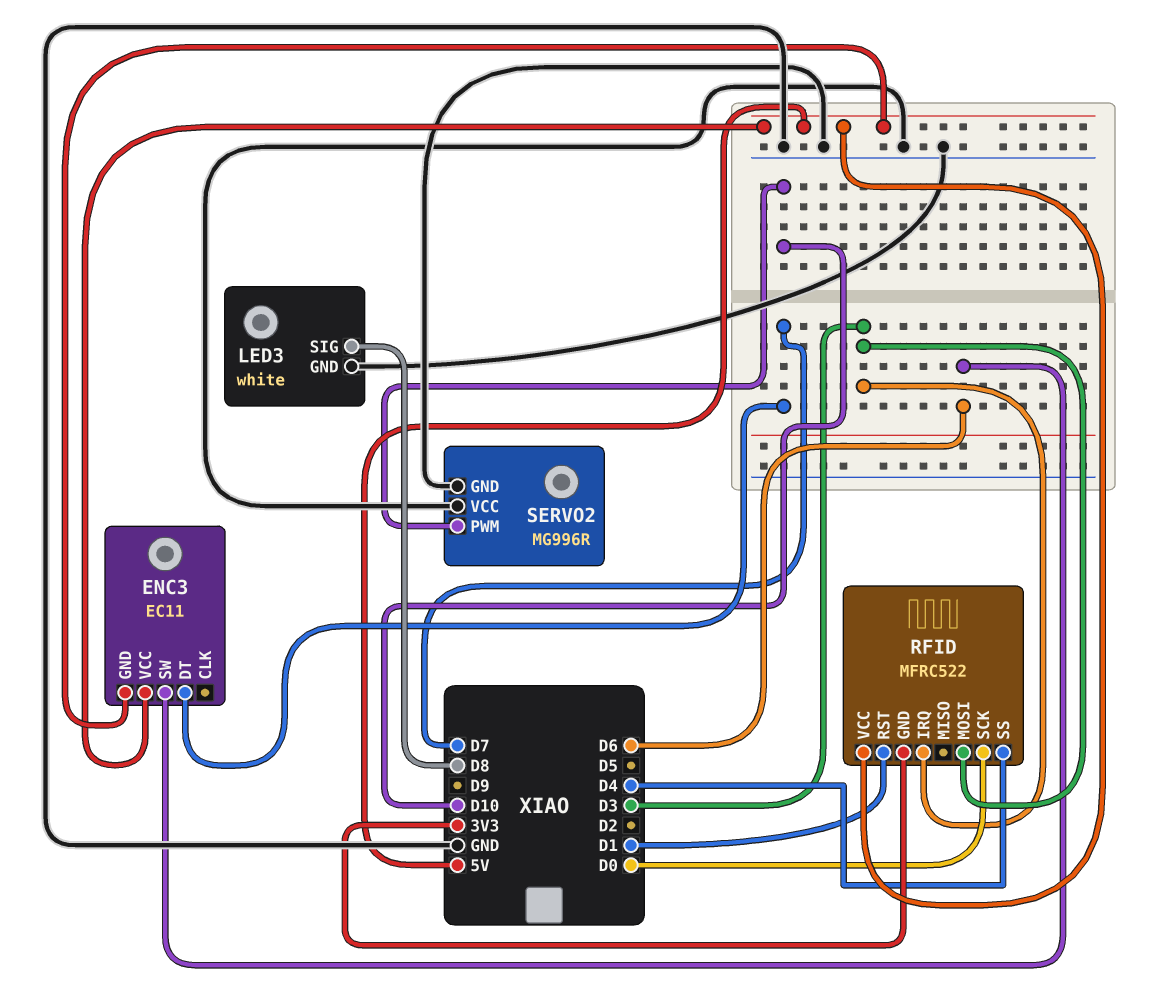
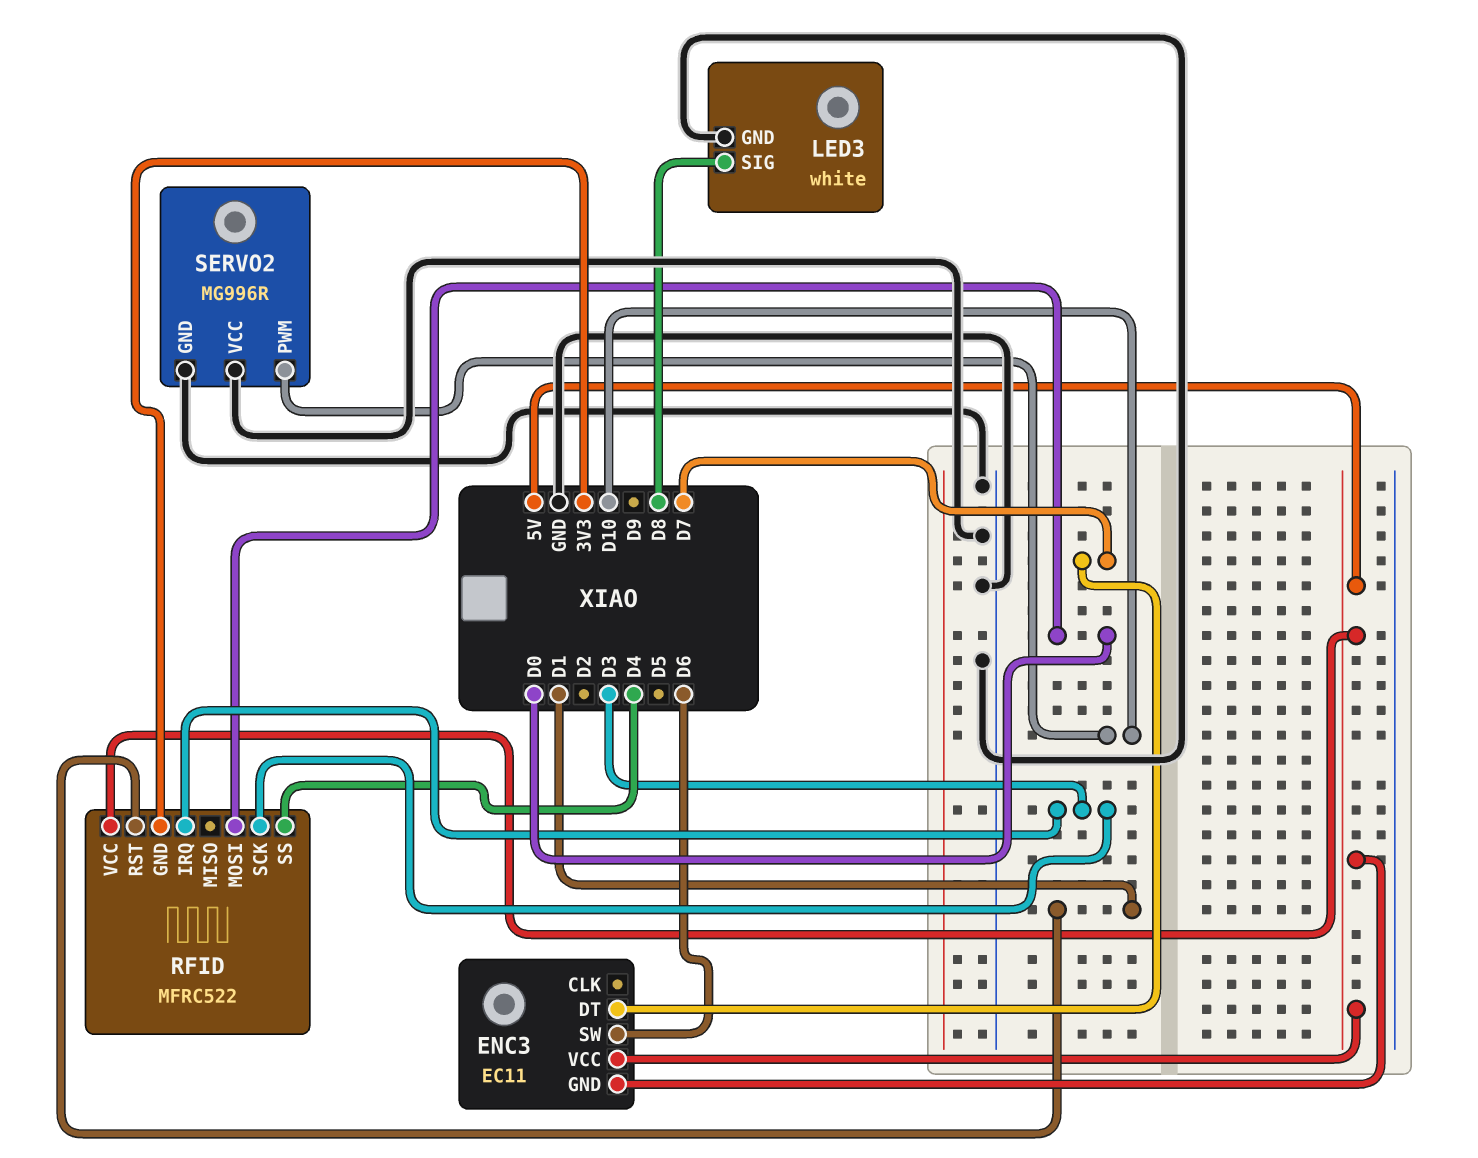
RFID pin MOSI: D3 -> D0
RFID pin SCK: D0 -> D3

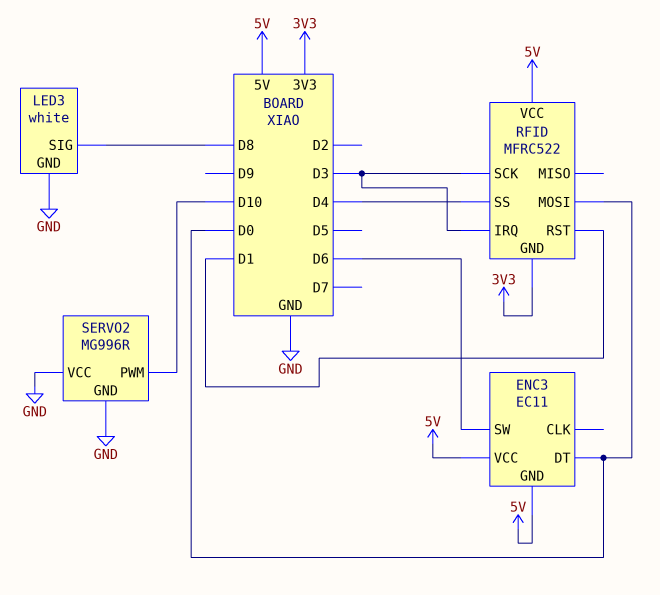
ENC3 pin DT: D7 -> D0

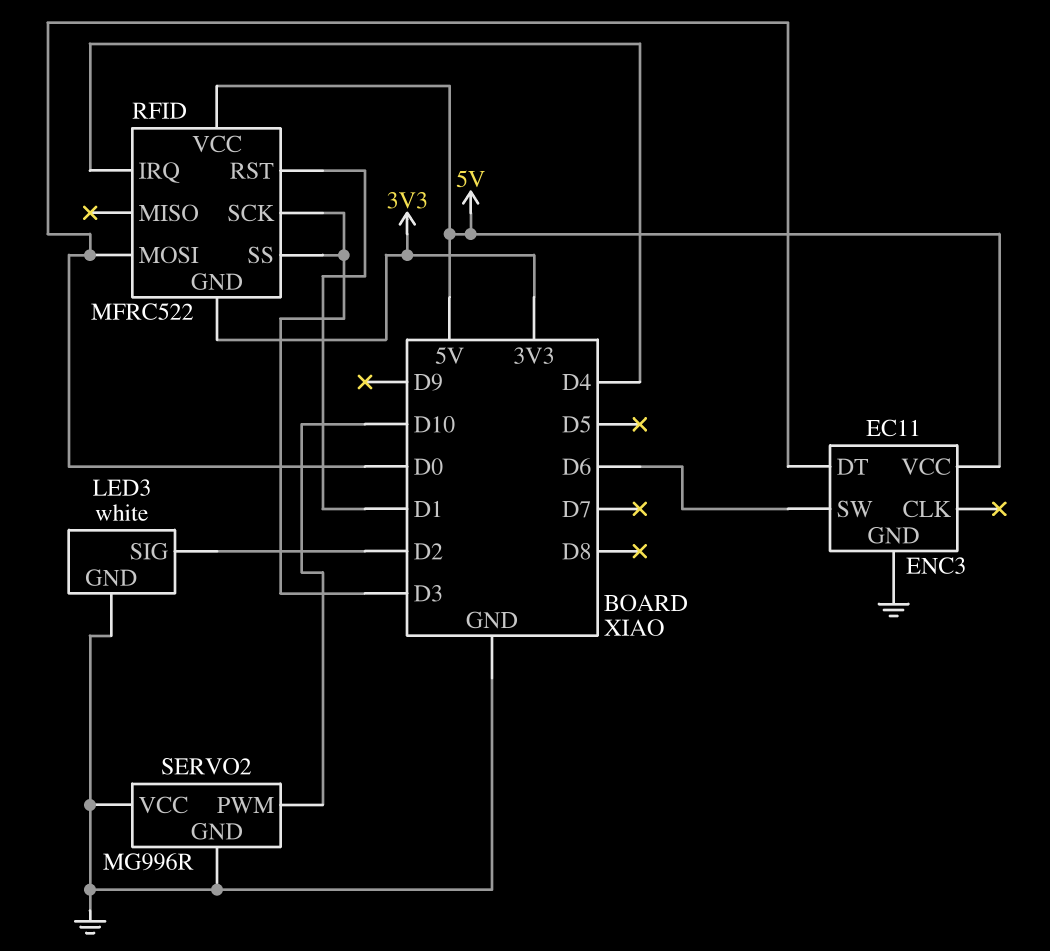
ENC3 pin GND: 5V -> GND
LED3 pin SIG: D8 -> D2
RFID pin IRQ: D3 -> D4
RFID pin SS: D4 -> D3

